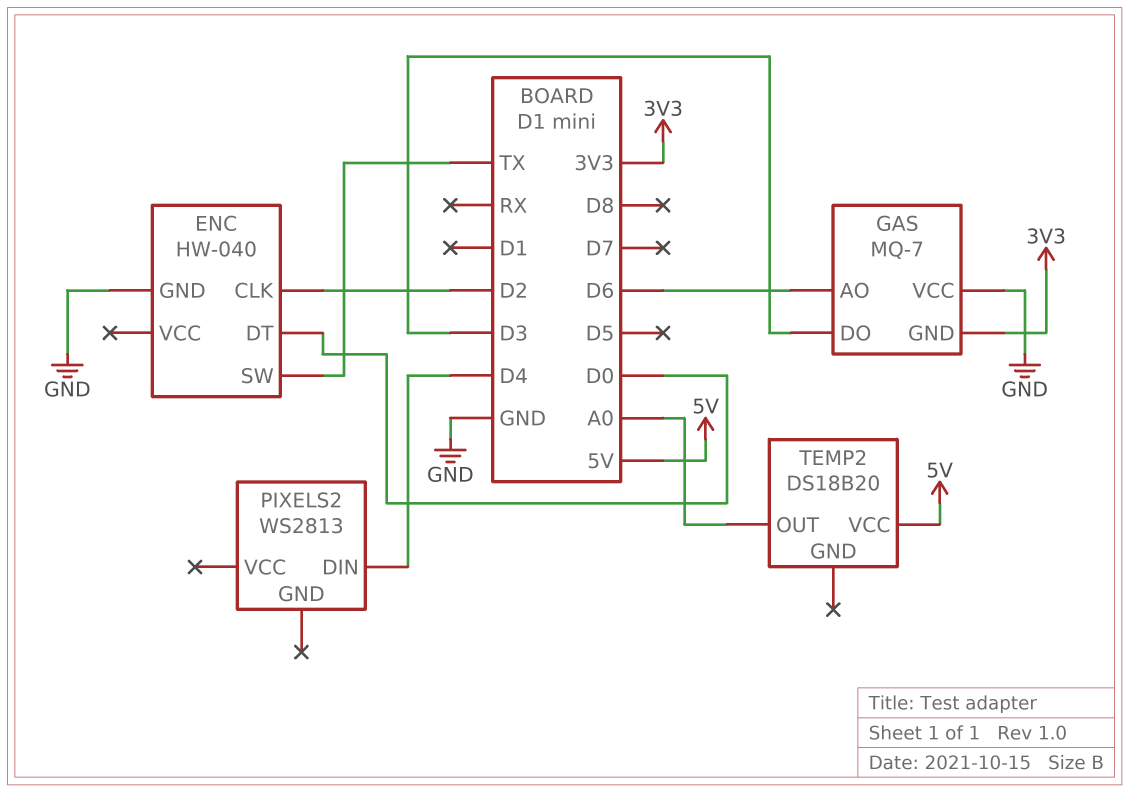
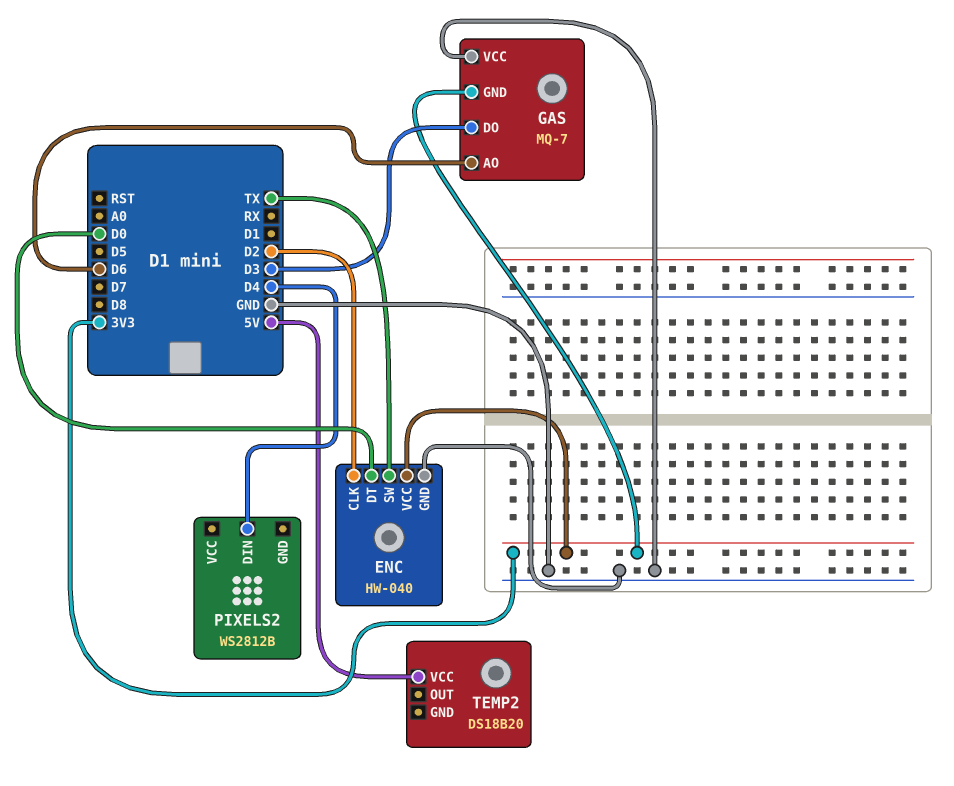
ENC pin VCC: none -> 3V3
PIXELS2: WS2813 -> WS2812B
TEMP2 pin OUT: A0 -> none

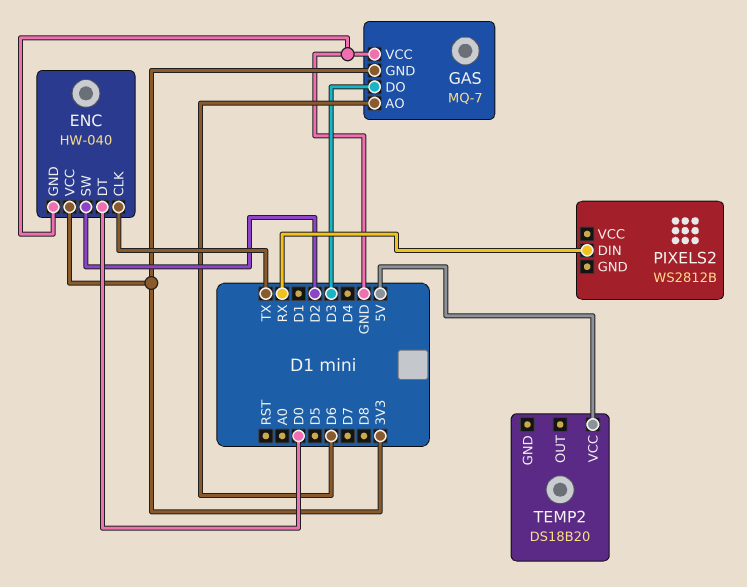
ENC pin CLK: D2 -> TX
ENC pin SW: TX -> D2
PIXELS2 pin DIN: D4 -> RX

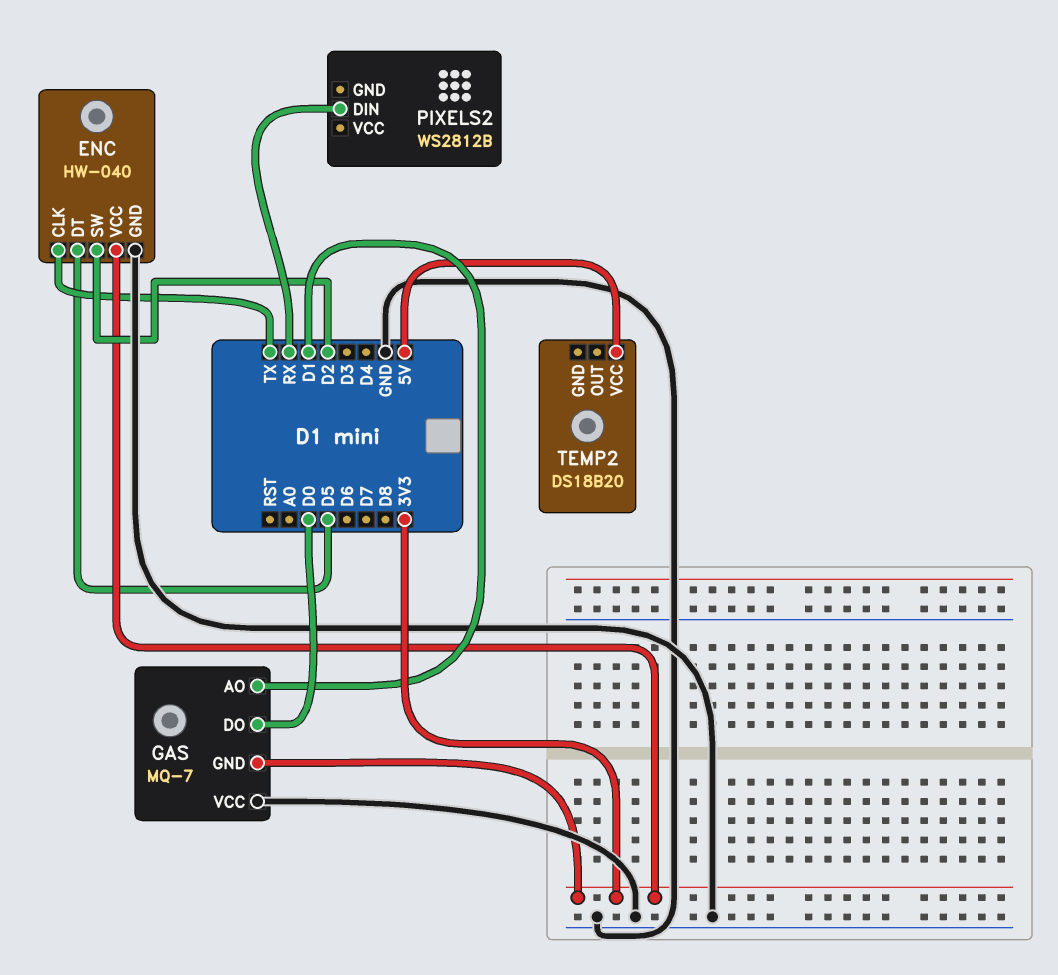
ENC pin DT: D0 -> D5
GAS pin AO: D6 -> D1
GAS pin DO: D3 -> D0

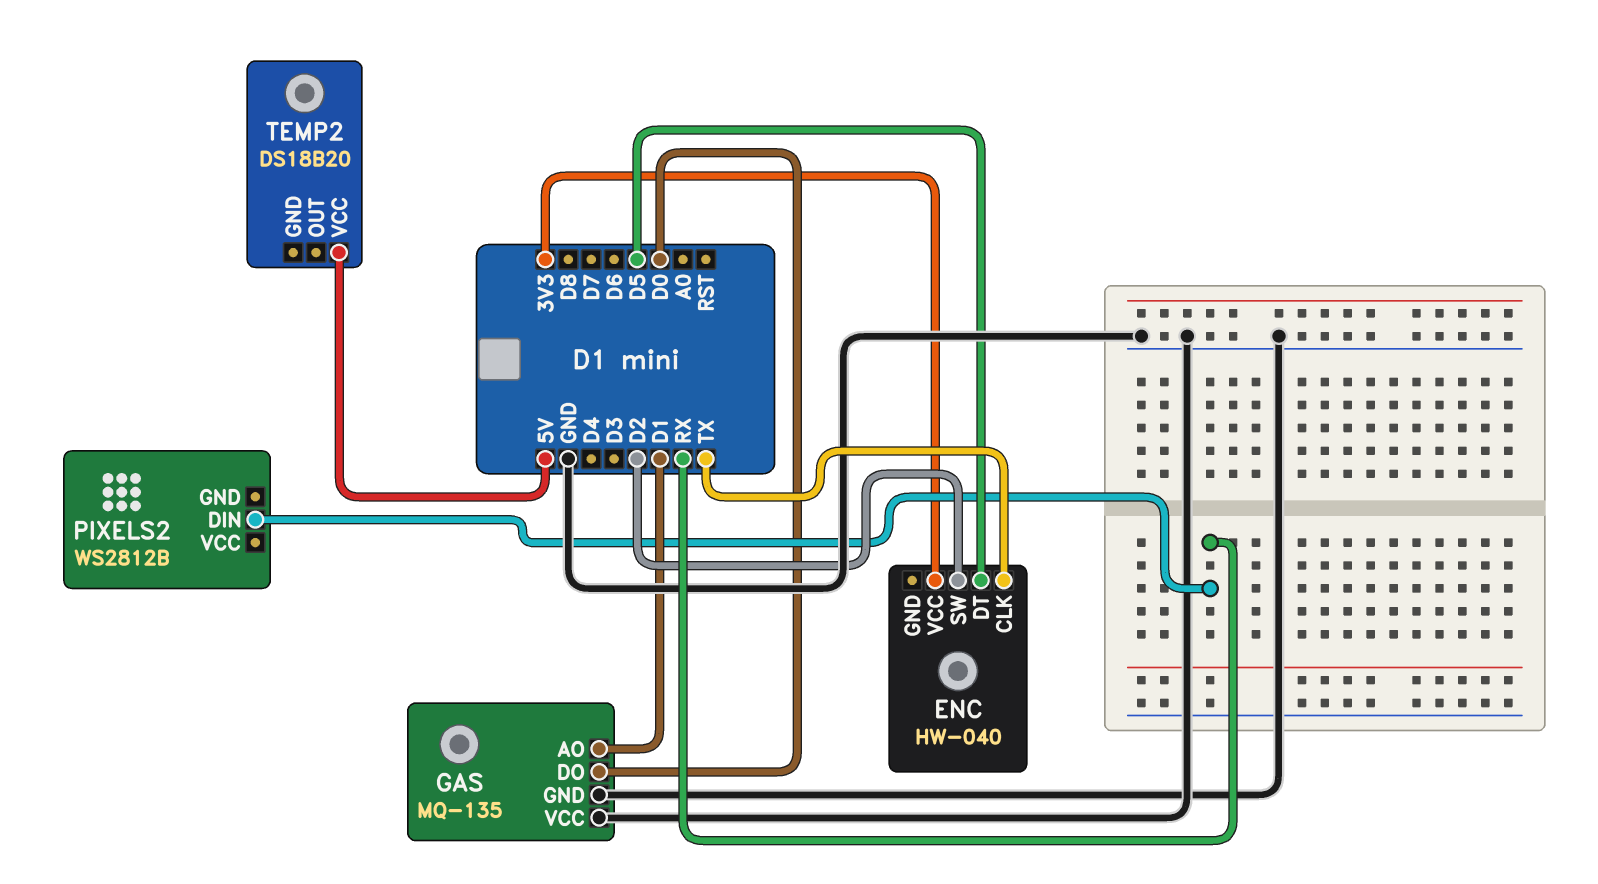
ENC pin GND: GND -> none
GAS: MQ-7 -> MQ-135
GAS pin GND: 3V3 -> GND

